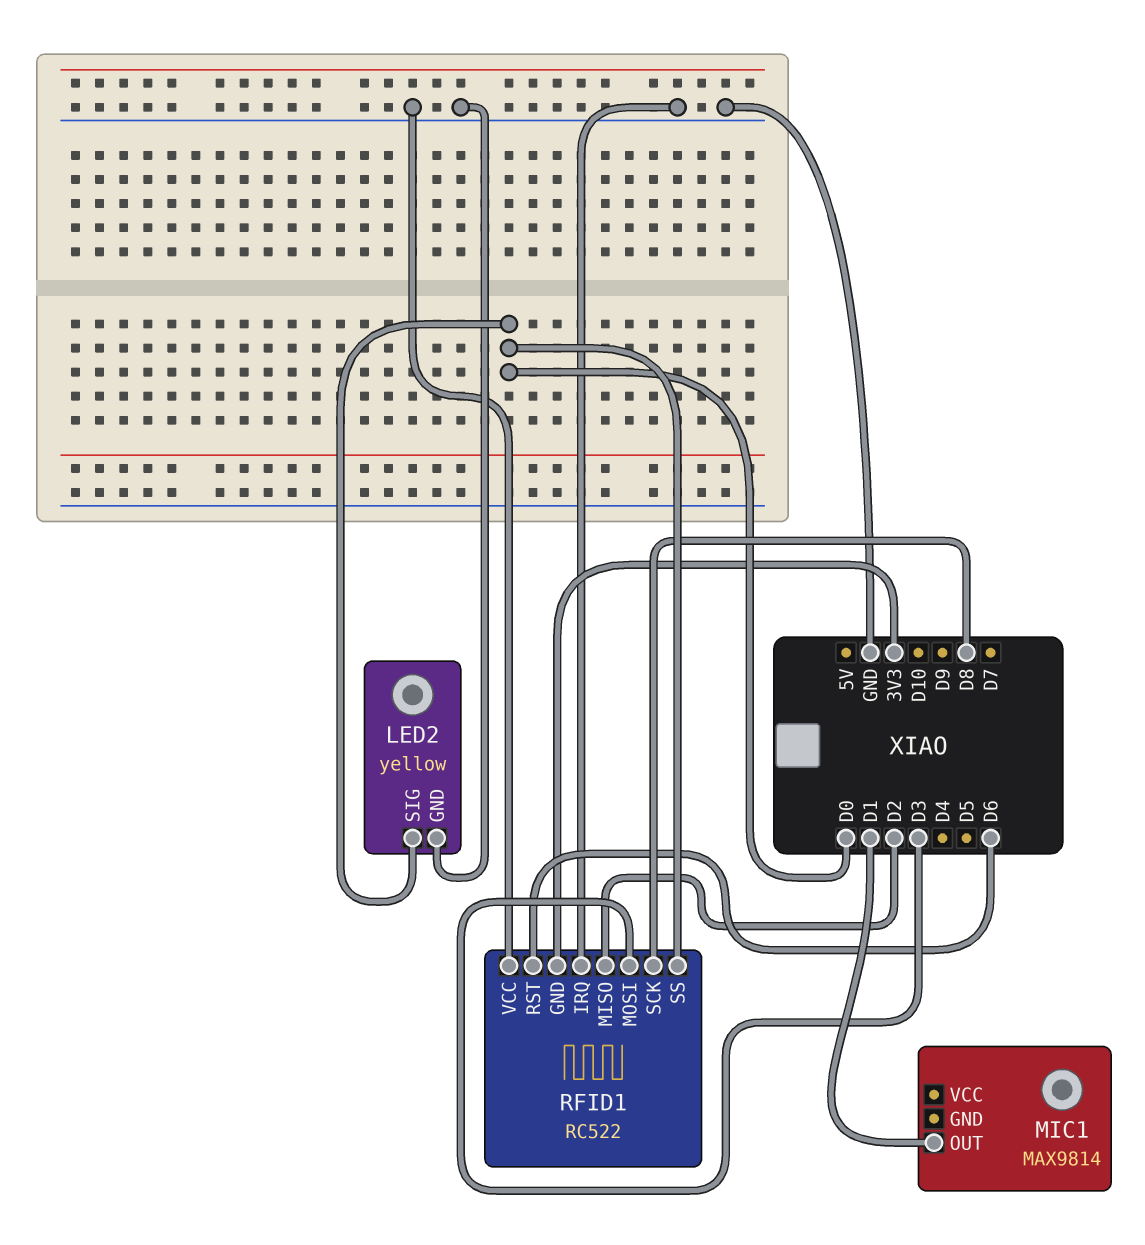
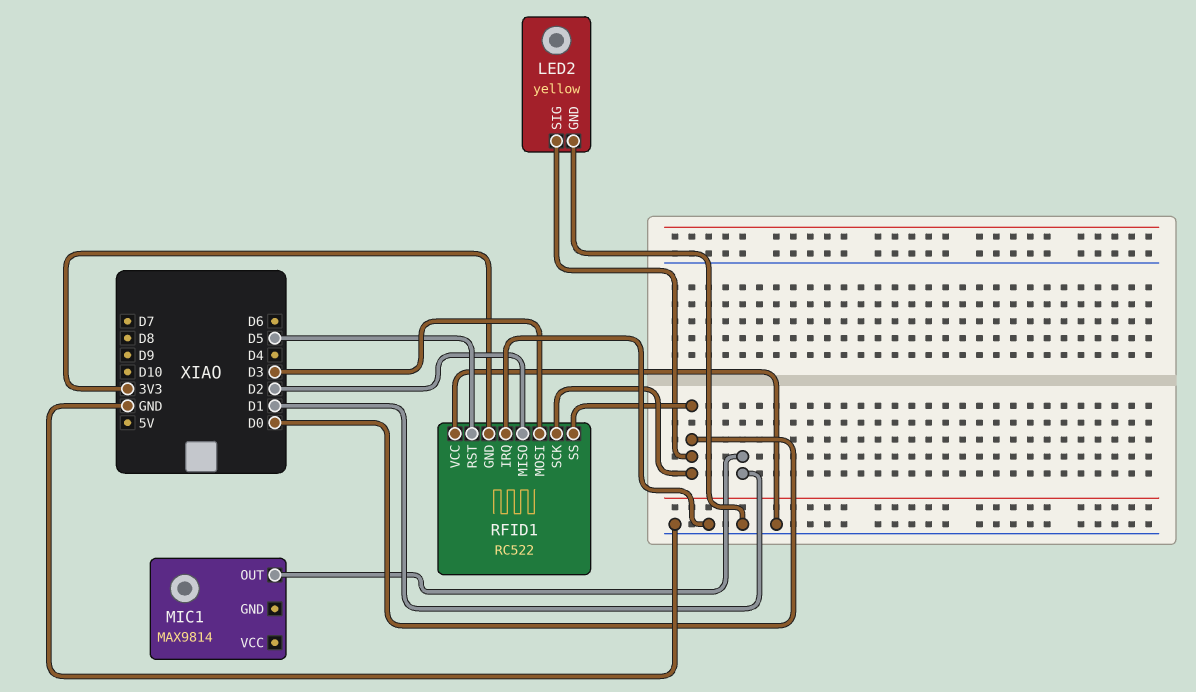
RFID1 pin RST: D6 -> D5
RFID1 pin SCK: D8 -> D0

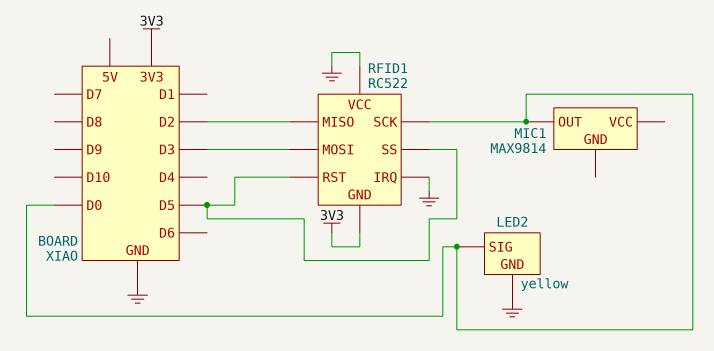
MIC1 pin OUT: D1 -> D0
RFID1 pin SS: D0 -> D5

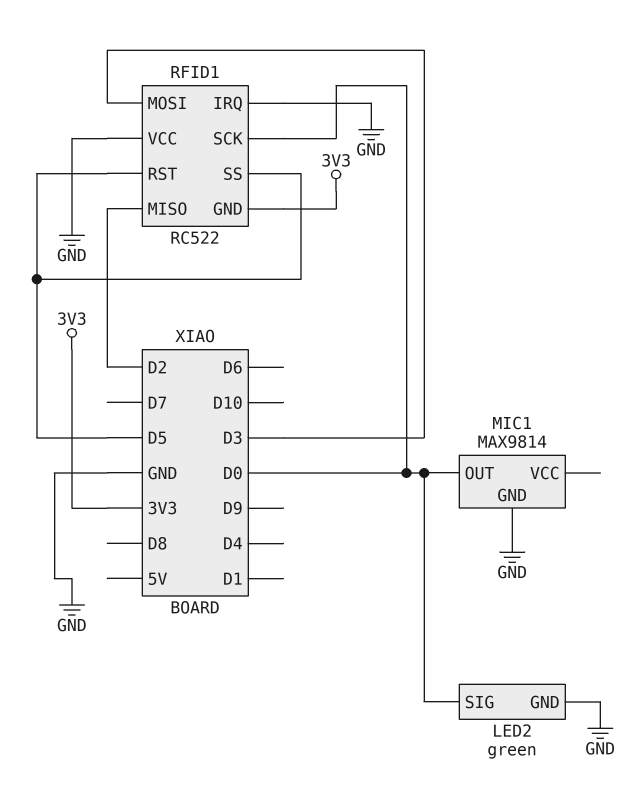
LED2: yellow -> green
MIC1 pin GND: none -> GND

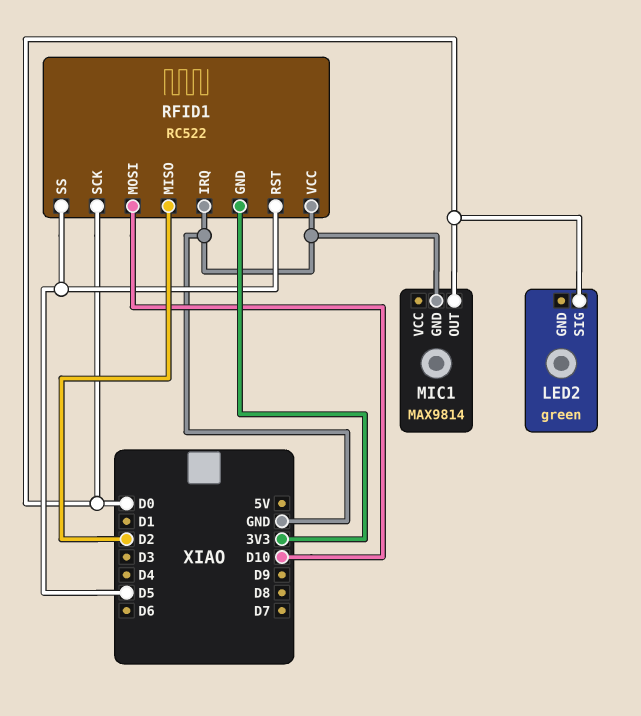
LED2 pin GND: GND -> none
RFID1 pin MOSI: D3 -> D10

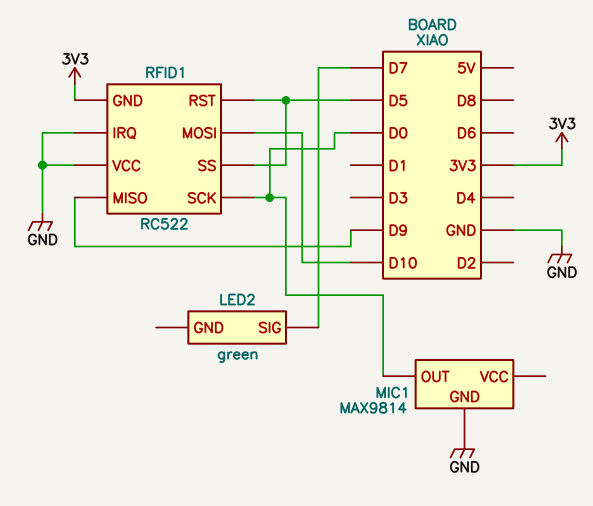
LED2 pin SIG: D0 -> D7
RFID1 pin MISO: D2 -> D9

